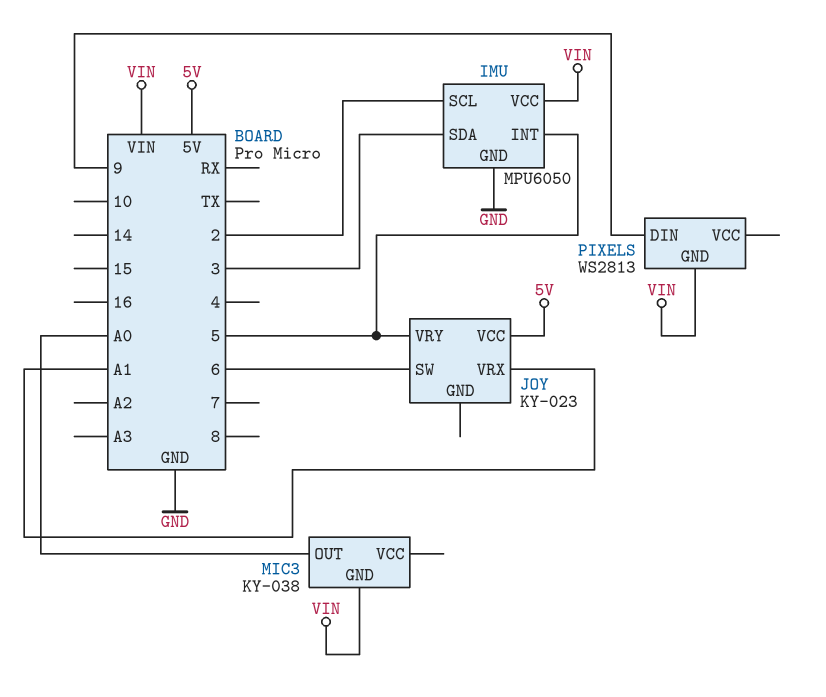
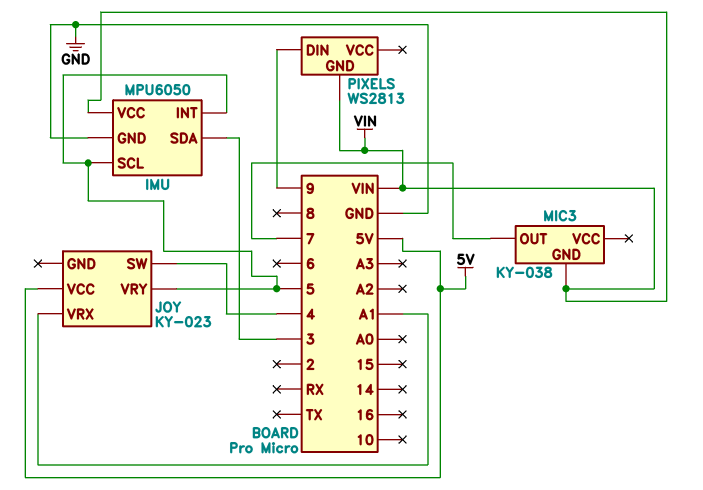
IMU pin SCL: 2 -> 5
JOY pin SW: 6 -> 4
MIC3 pin OUT: A0 -> 7

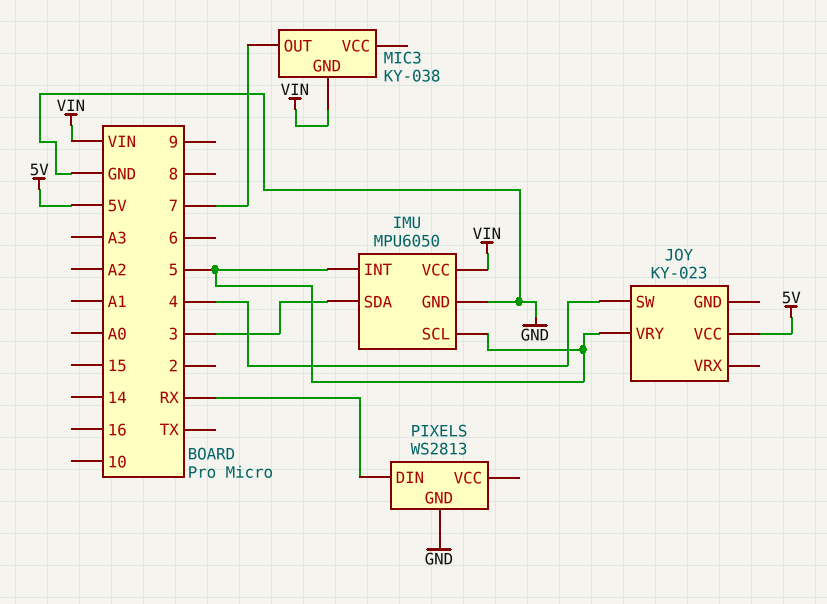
JOY pin VRX: A1 -> none
PIXELS pin DIN: 9 -> RX
PIXELS pin GND: VIN -> GND

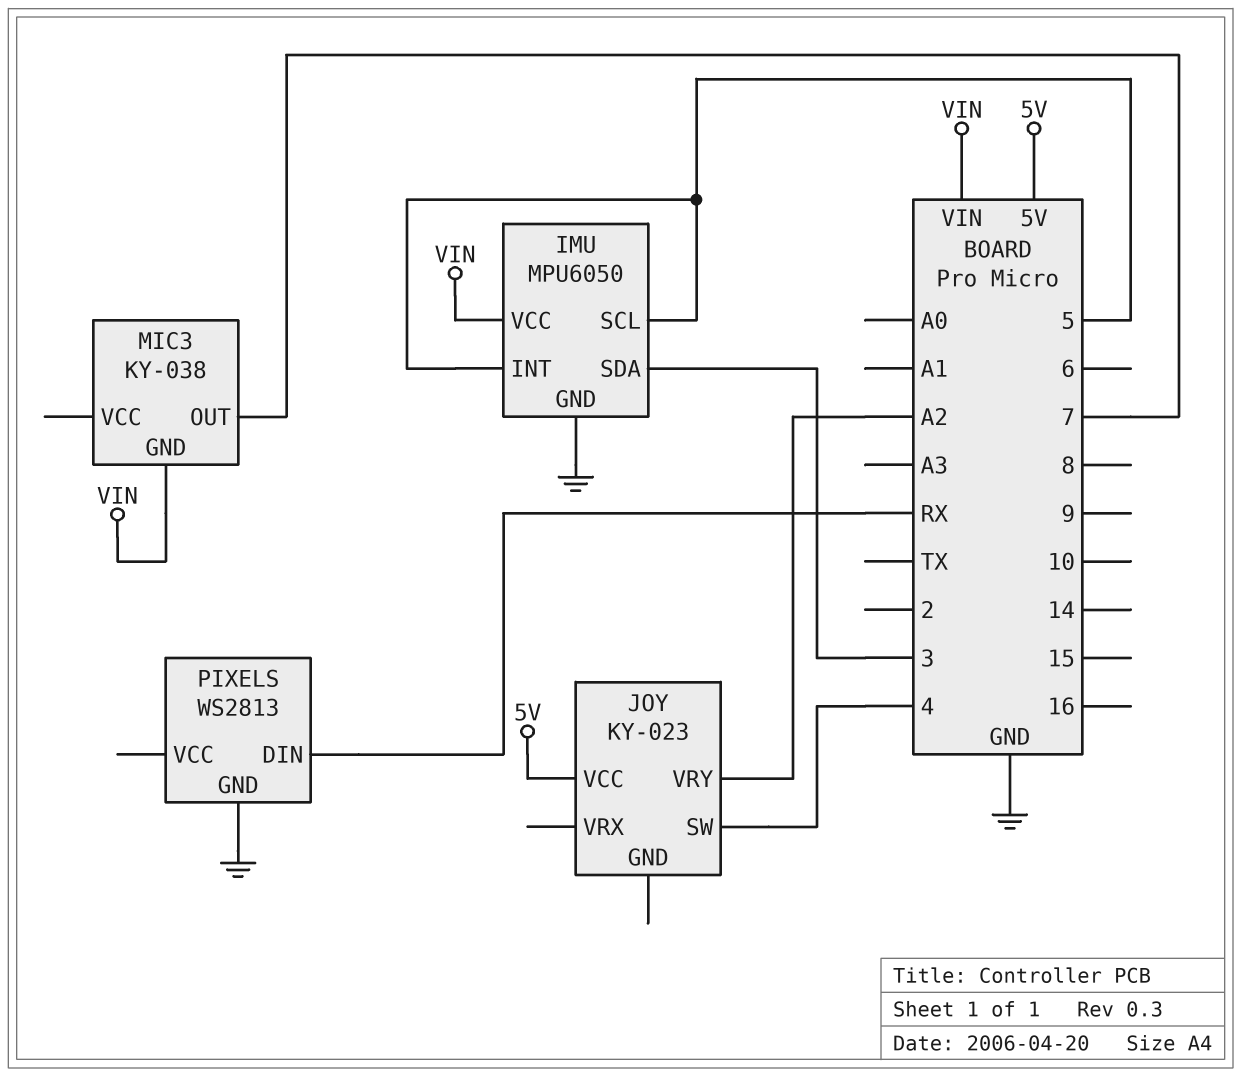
JOY pin VRY: 5 -> A2

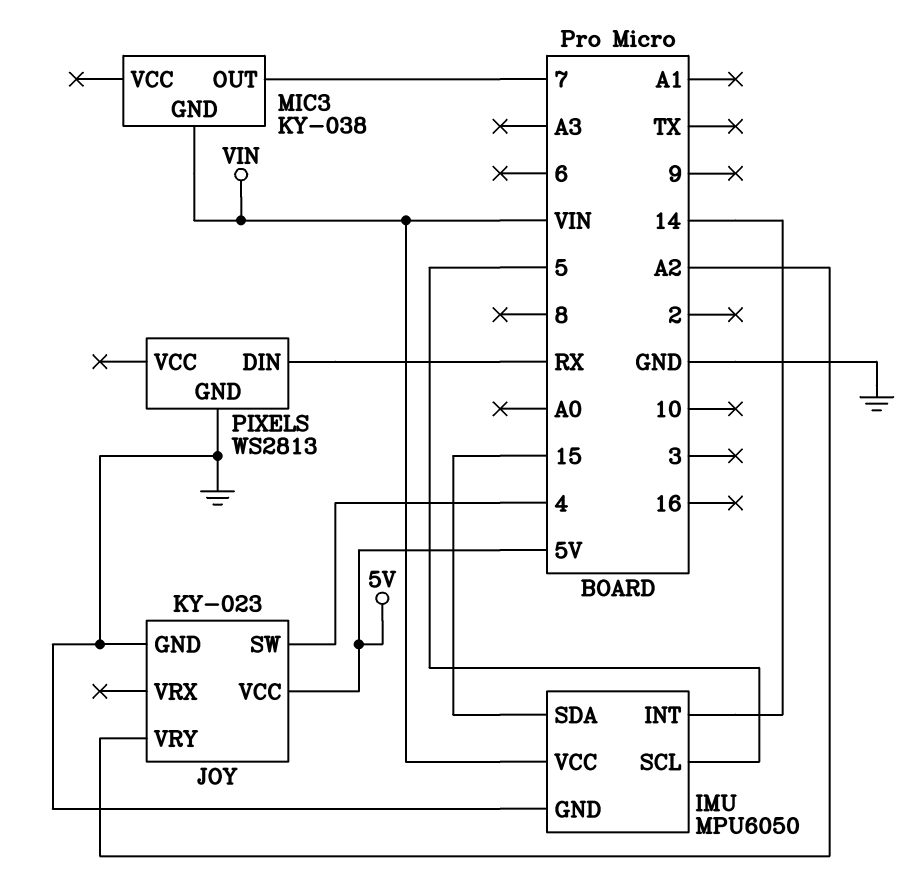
IMU pin INT: 5 -> 14
IMU pin SDA: 3 -> 15
JOY pin GND: none -> GND

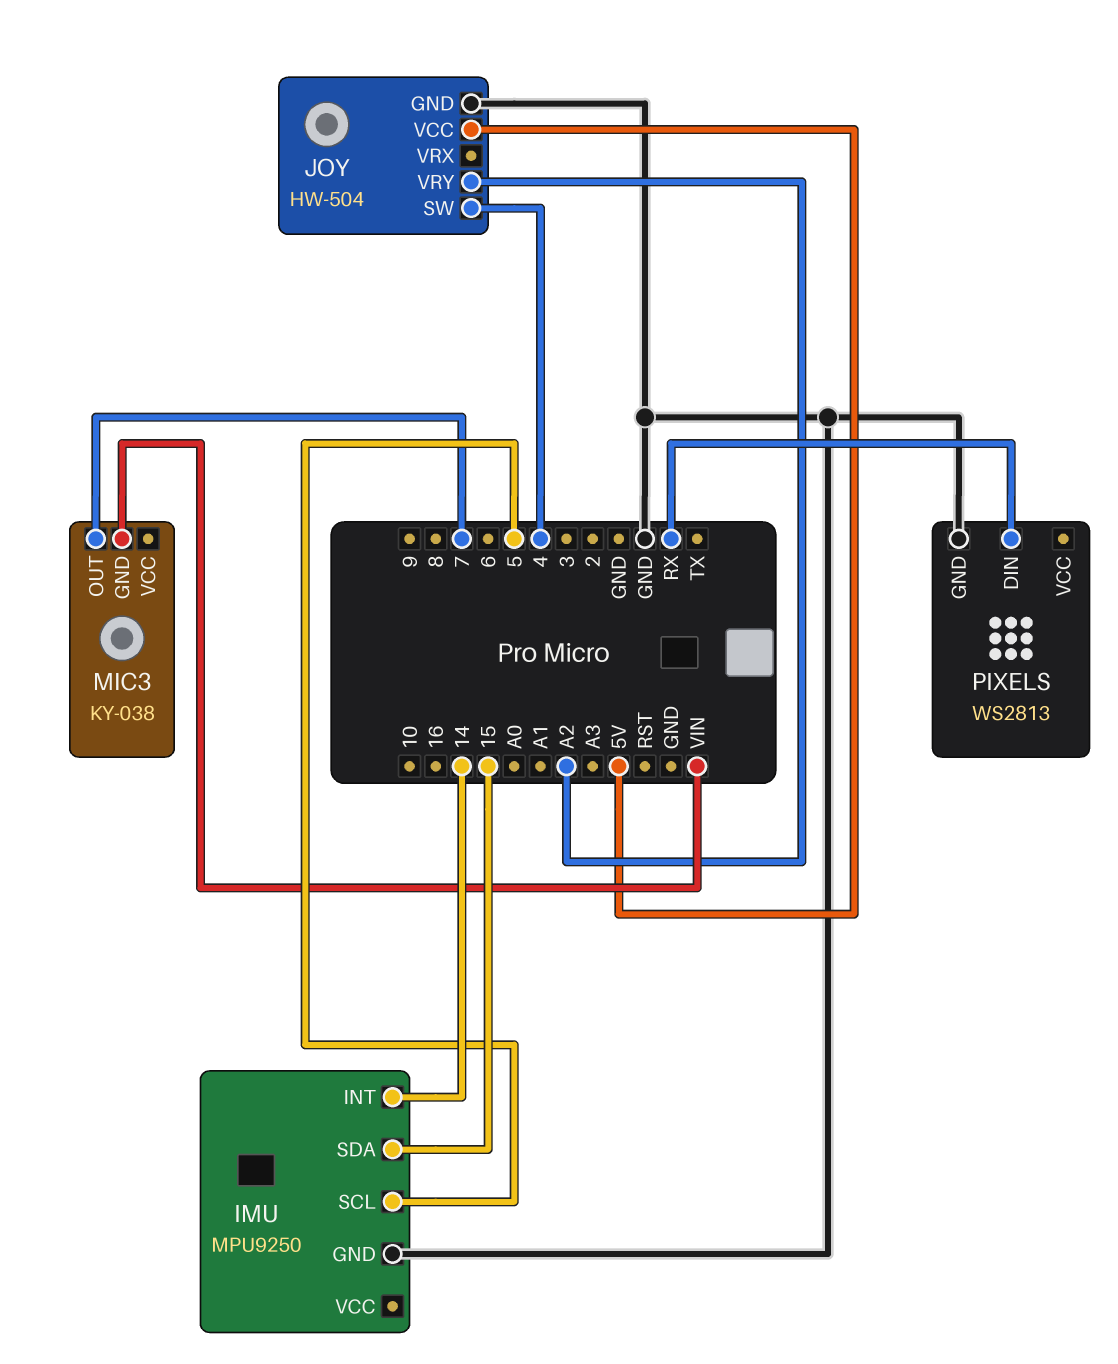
IMU: MPU6050 -> MPU9250
IMU pin VCC: VIN -> none
JOY: KY-023 -> HW-504

